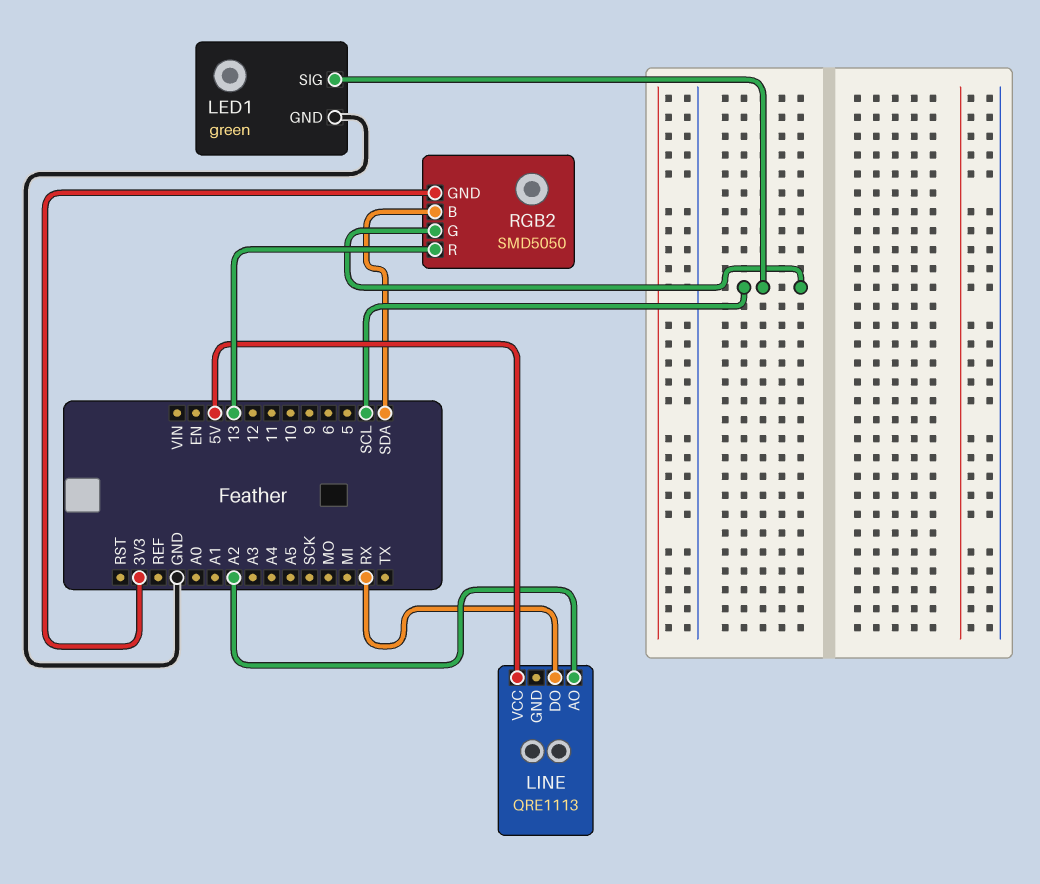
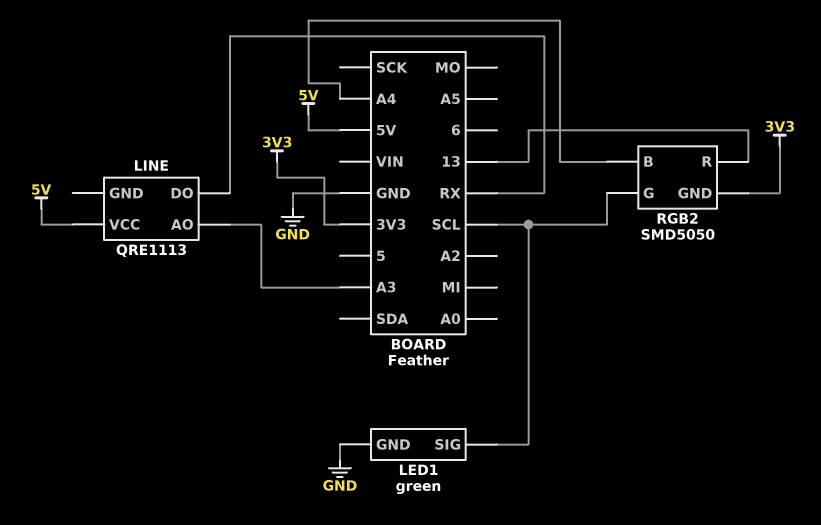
LINE pin AO: A2 -> A3
RGB2 pin B: SDA -> A4

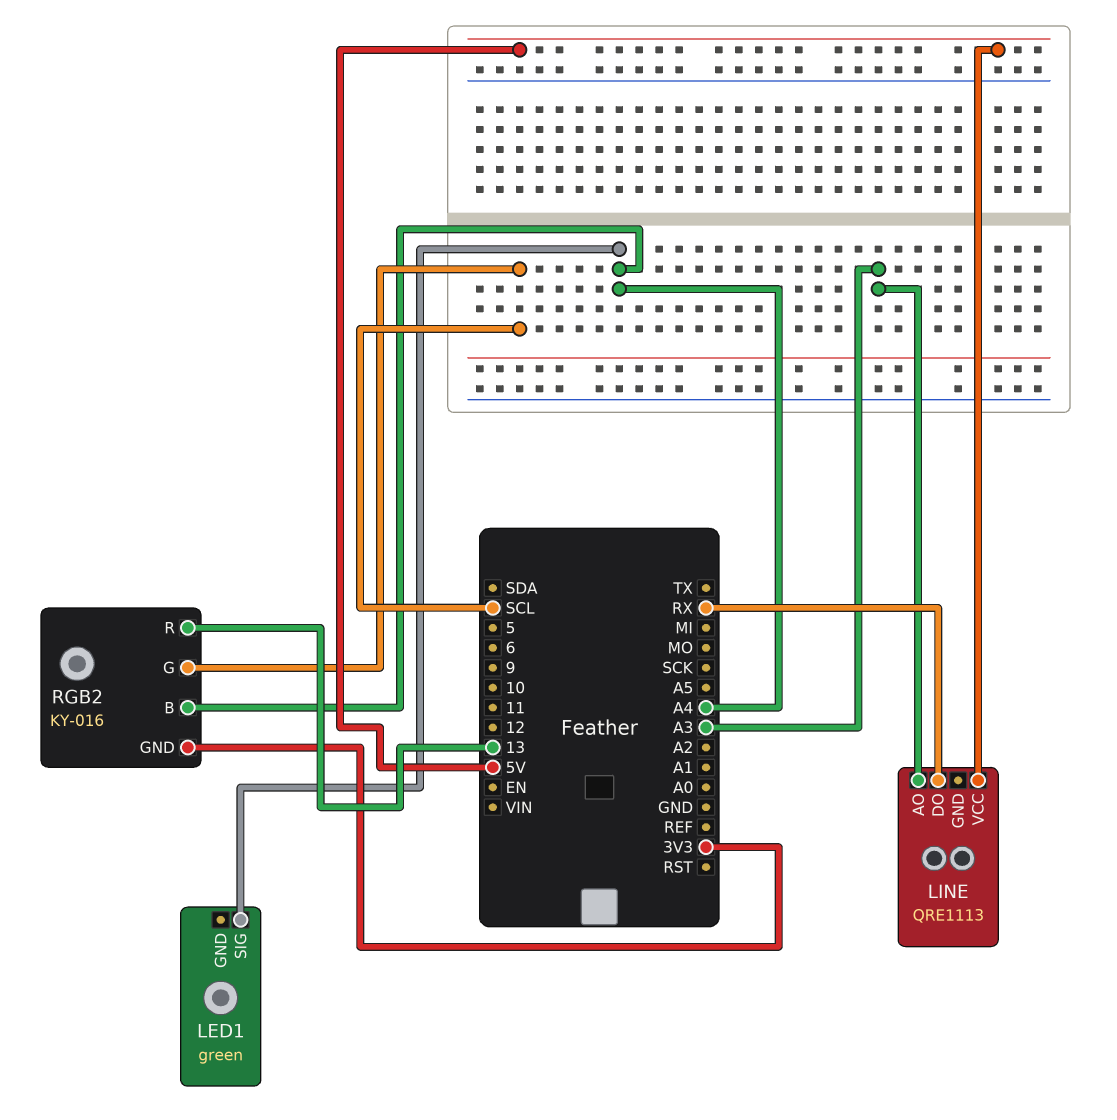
LED1 pin GND: GND -> none
LED1 pin SIG: SCL -> A4
RGB2: SMD5050 -> KY-016

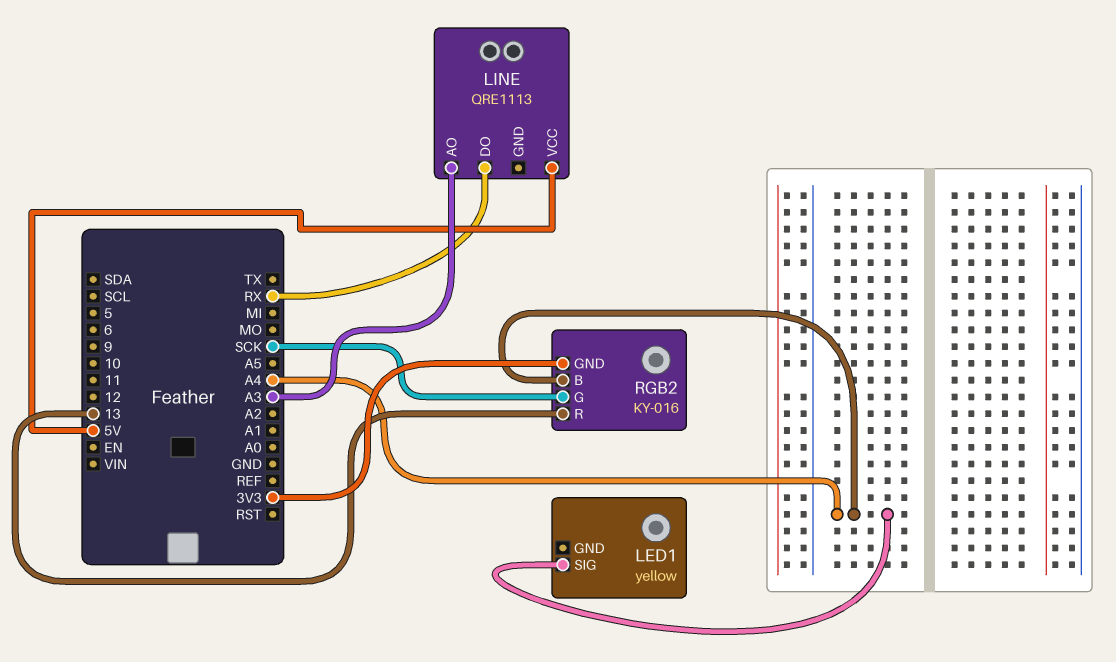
LED1: green -> yellow
RGB2 pin G: SCL -> SCK

